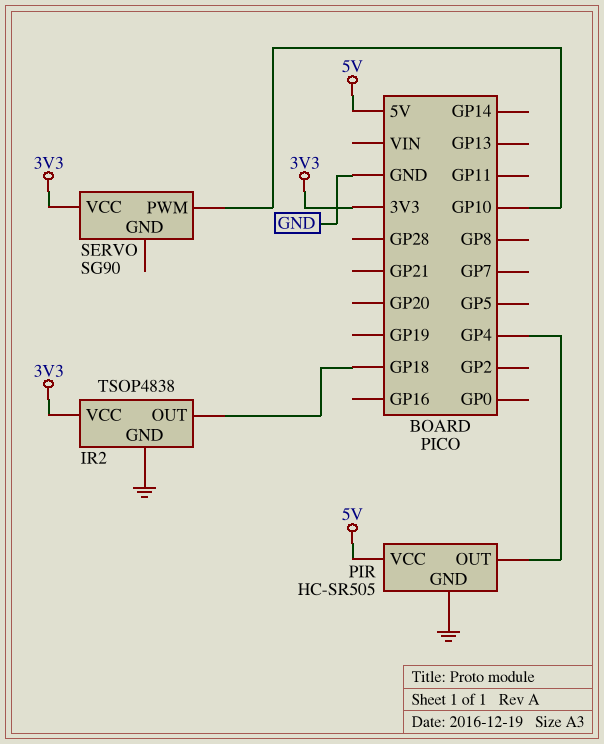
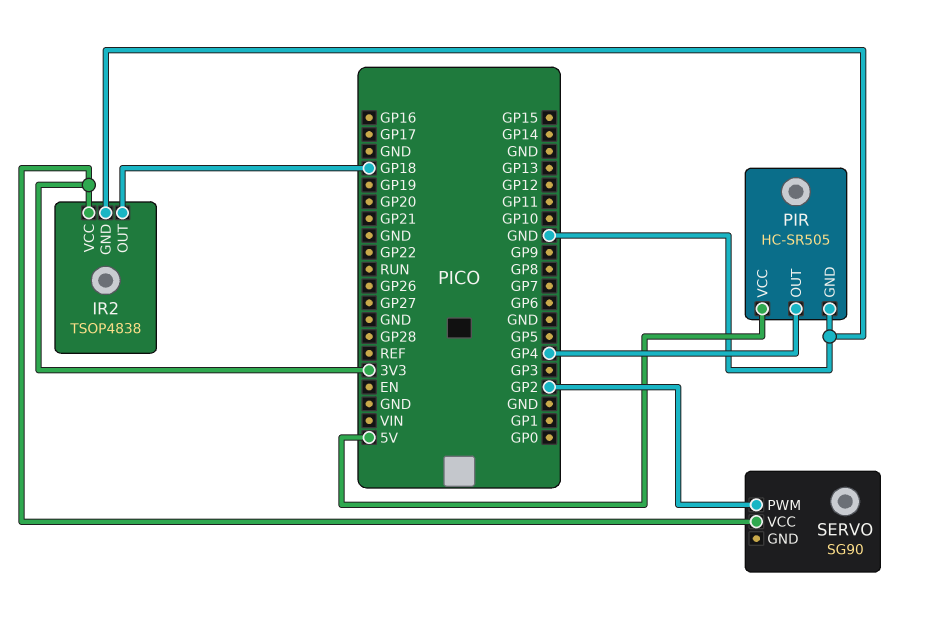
SERVO pin PWM: GP10 -> GP2

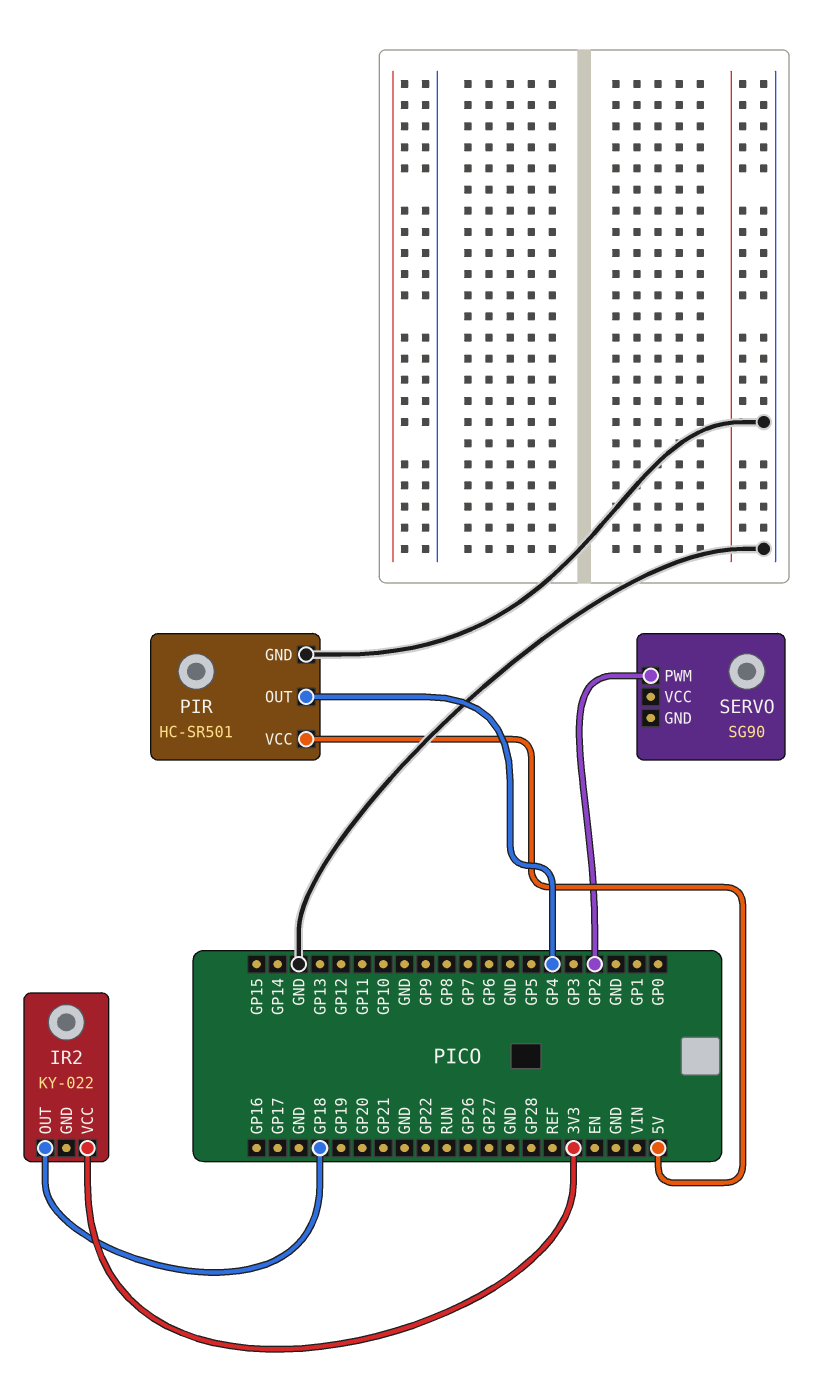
IR2: TSOP4838 -> KY-022
IR2 pin GND: GND -> none
PIR: HC-SR505 -> HC-SR501
SERVO pin VCC: 3V3 -> none

